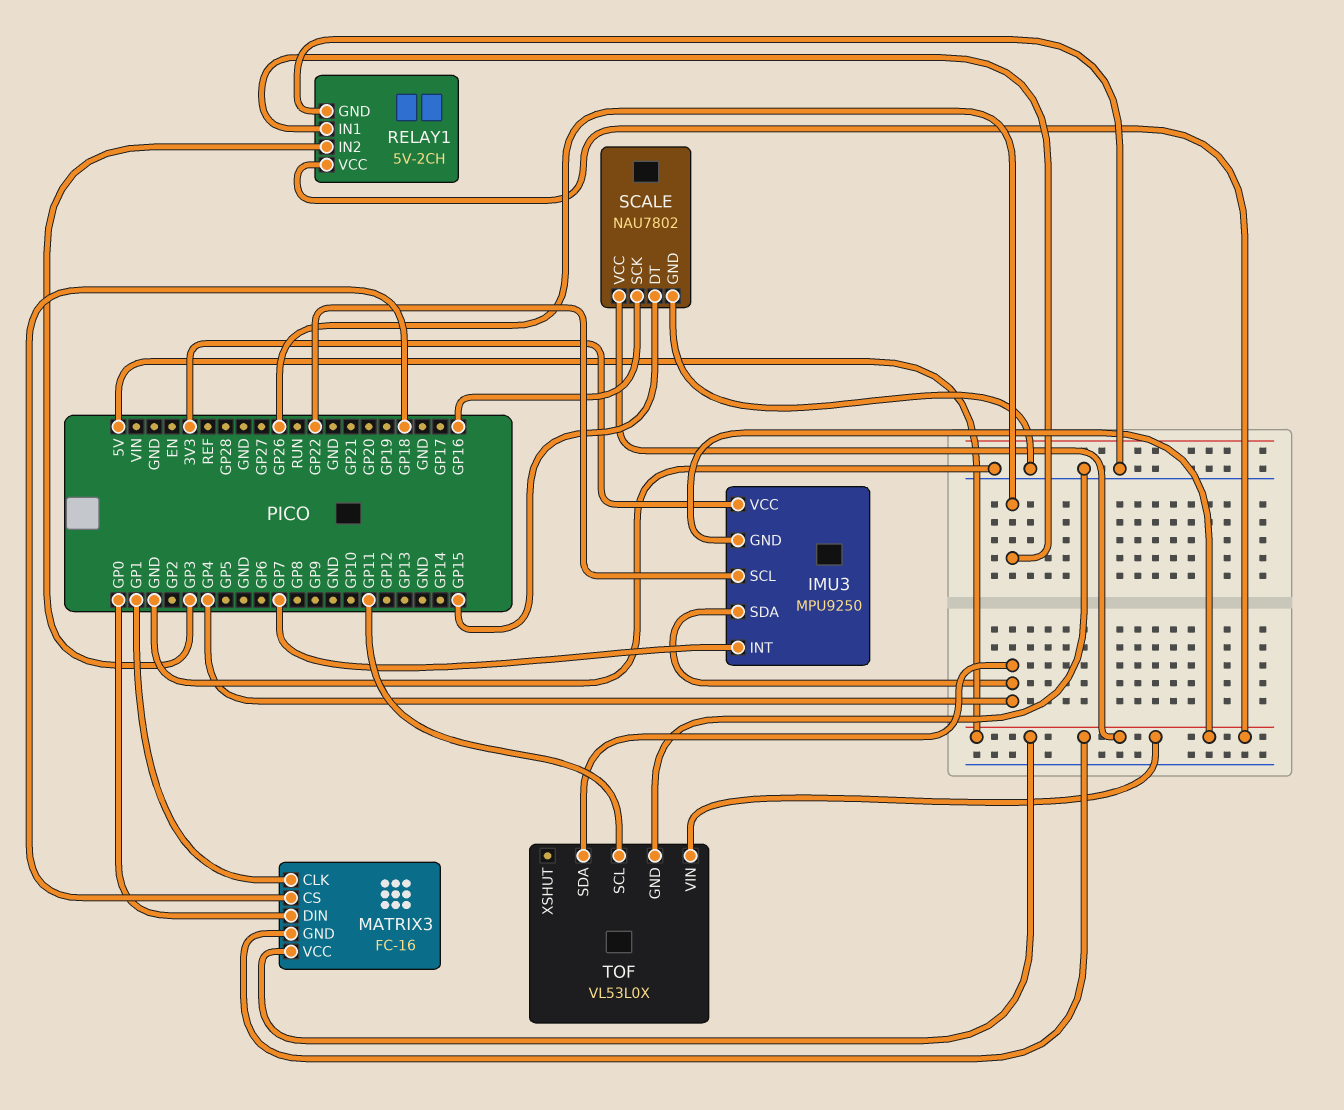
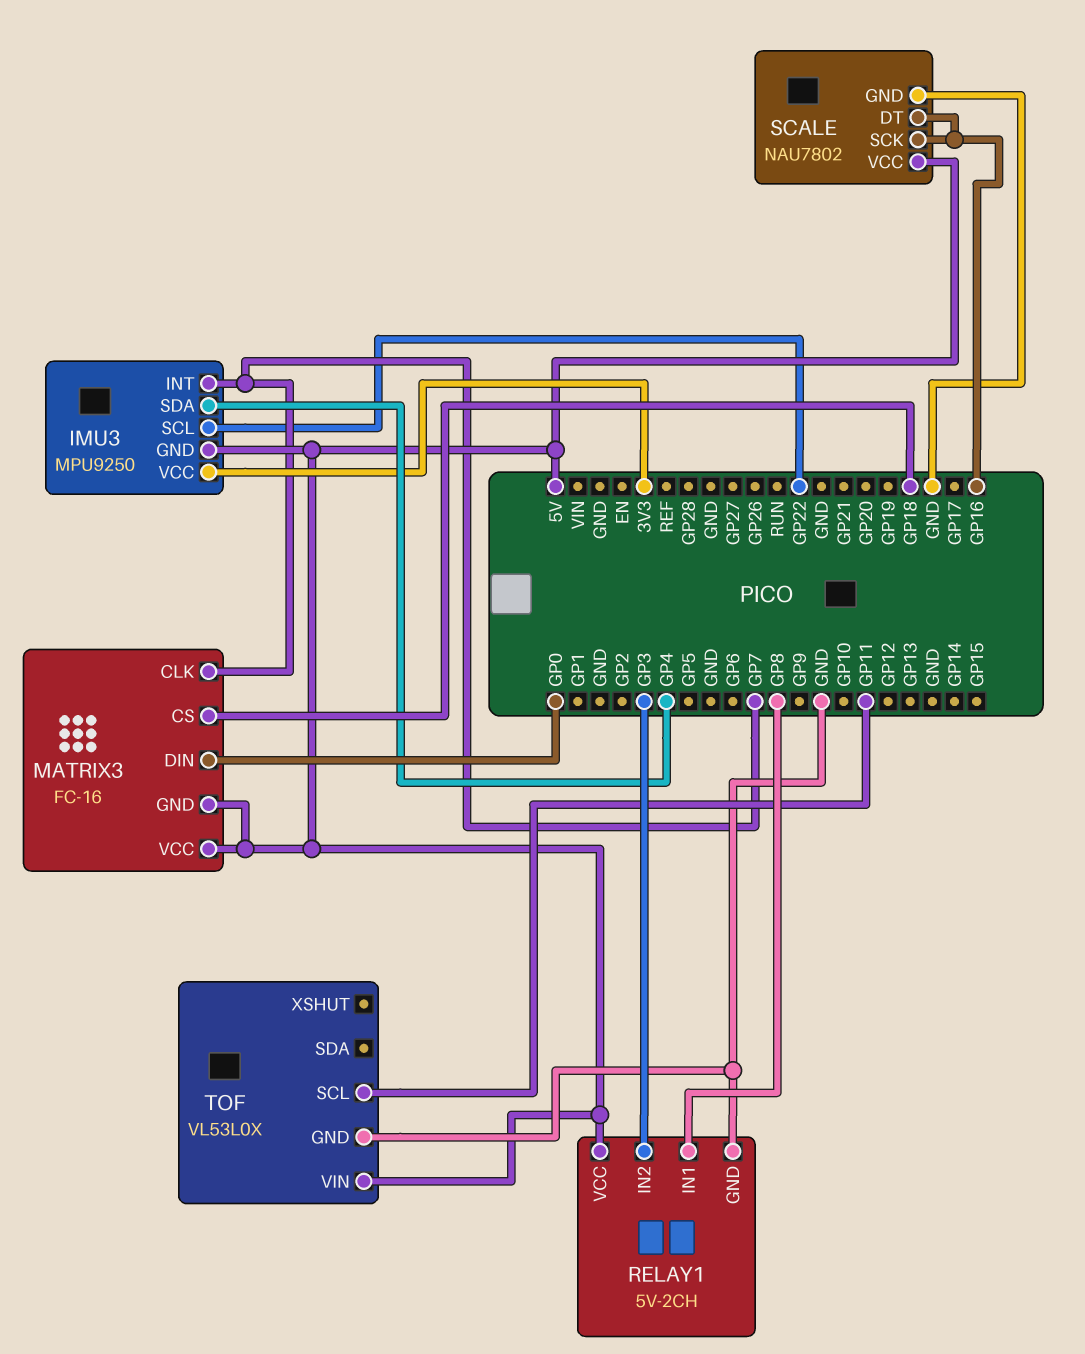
MATRIX3 pin CLK: GP1 -> GP7
RELAY1 pin IN1: GP26 -> GP8
SCALE pin DT: GP15 -> GP16
TOF pin SDA: GP4 -> none

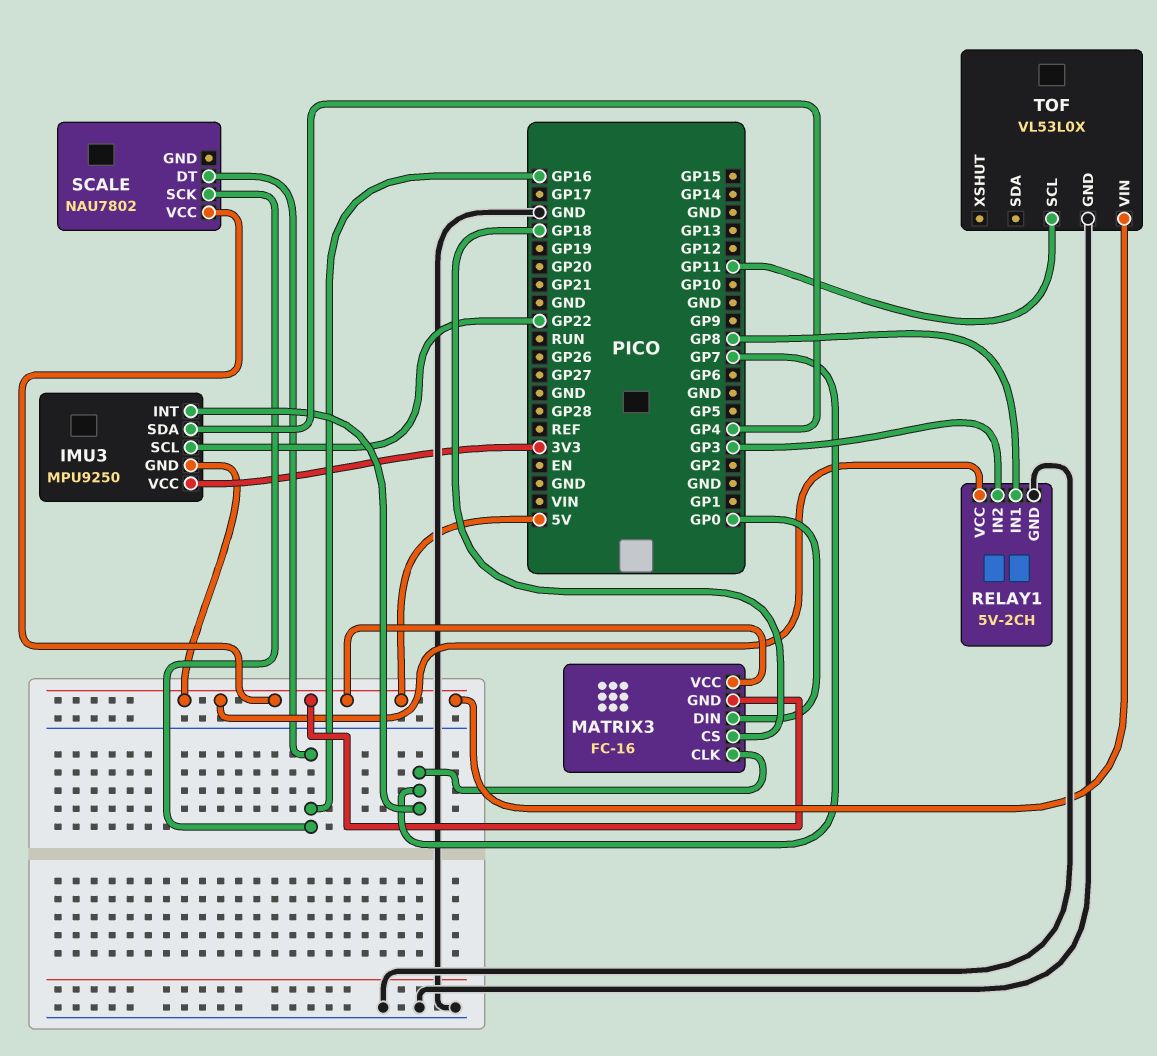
SCALE pin GND: GND -> none

